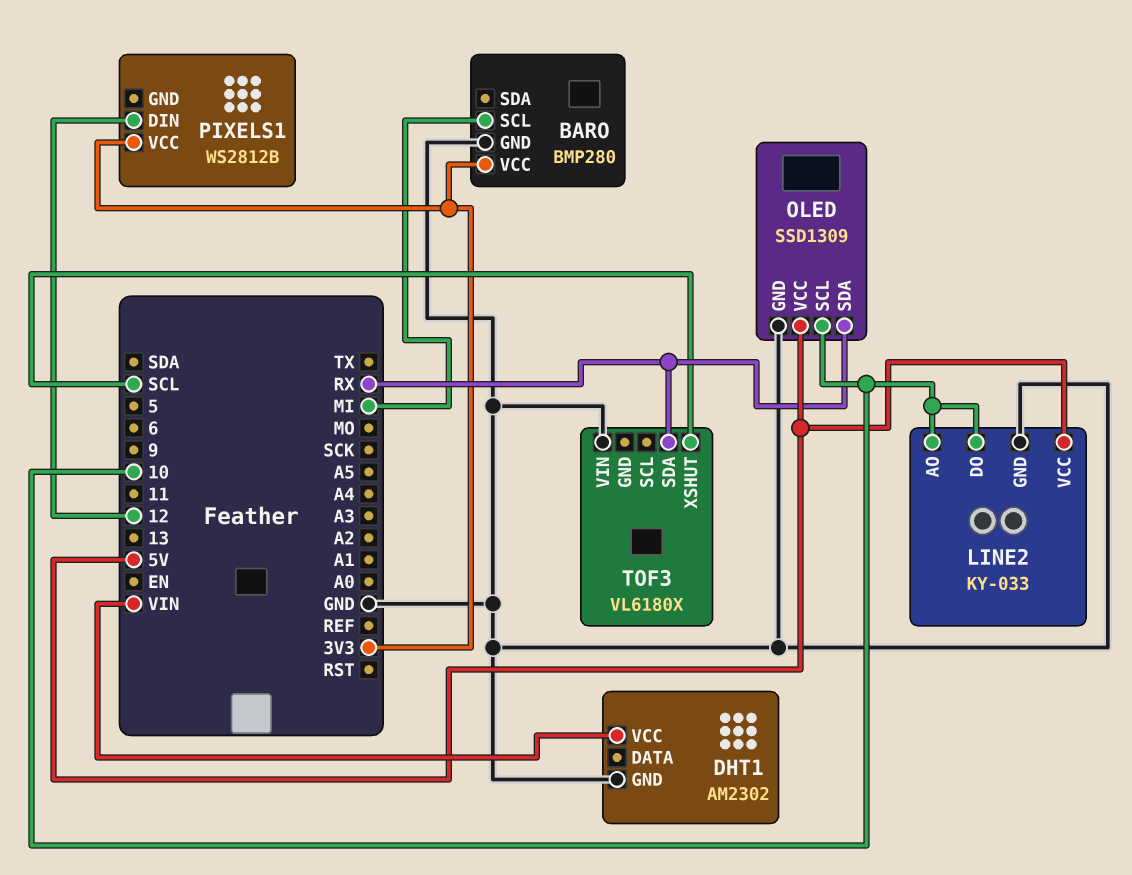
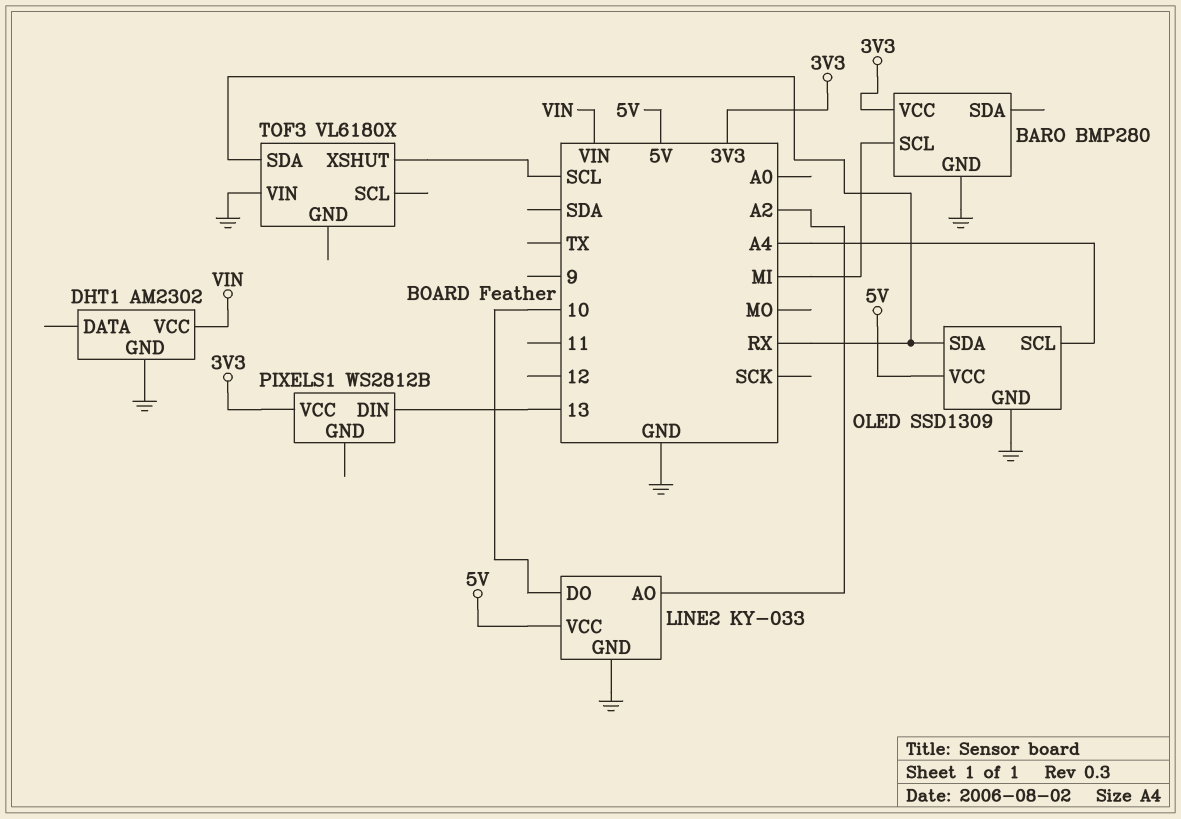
LINE2 pin AO: 10 -> A2
OLED pin SCL: 10 -> A4
PIXELS1 pin DIN: 12 -> 13

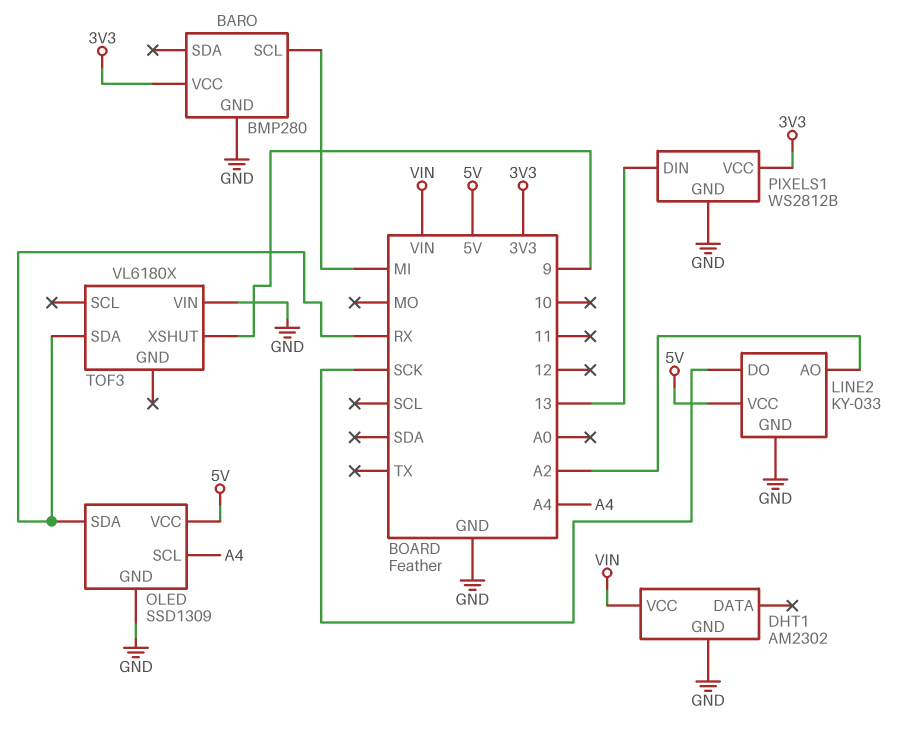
LINE2 pin DO: 10 -> SCK
PIXELS1 pin GND: none -> GND
TOF3 pin XSHUT: SCL -> 9

